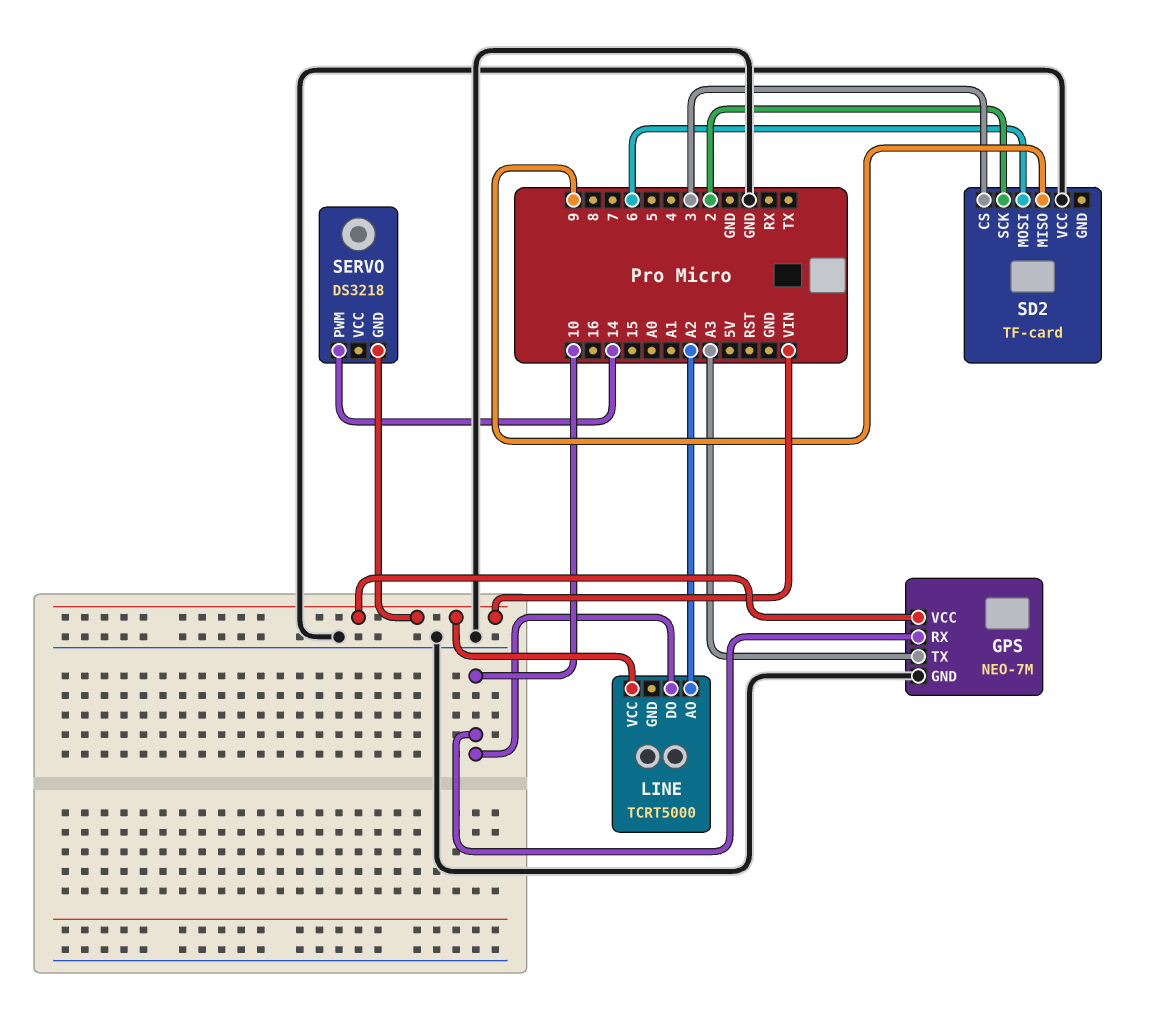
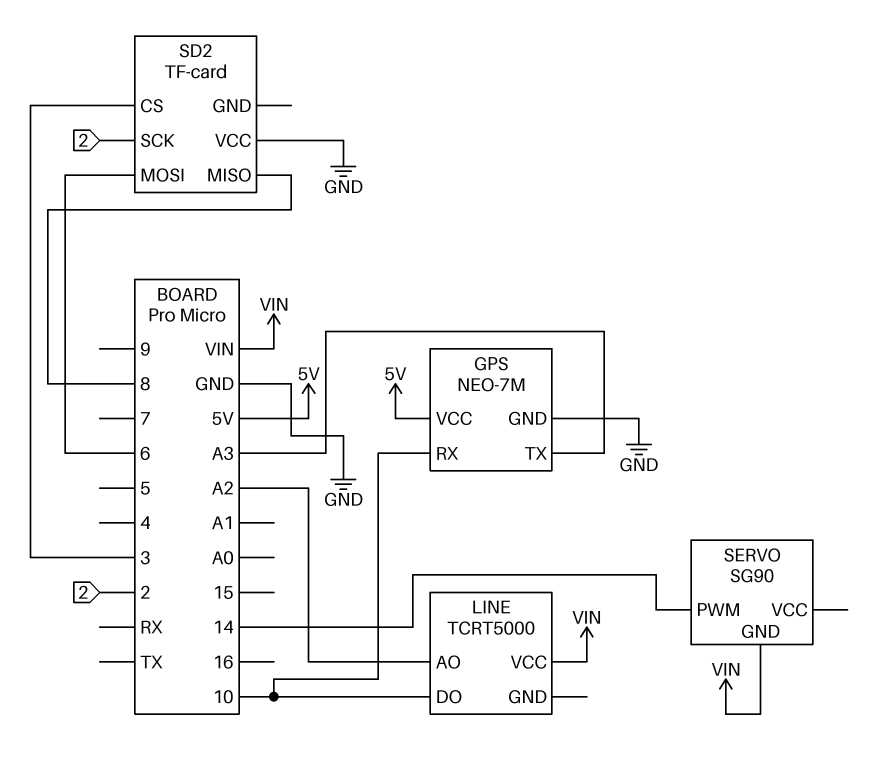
GPS pin VCC: VIN -> 5V
SD2 pin MISO: 9 -> 8
SERVO: DS3218 -> SG90

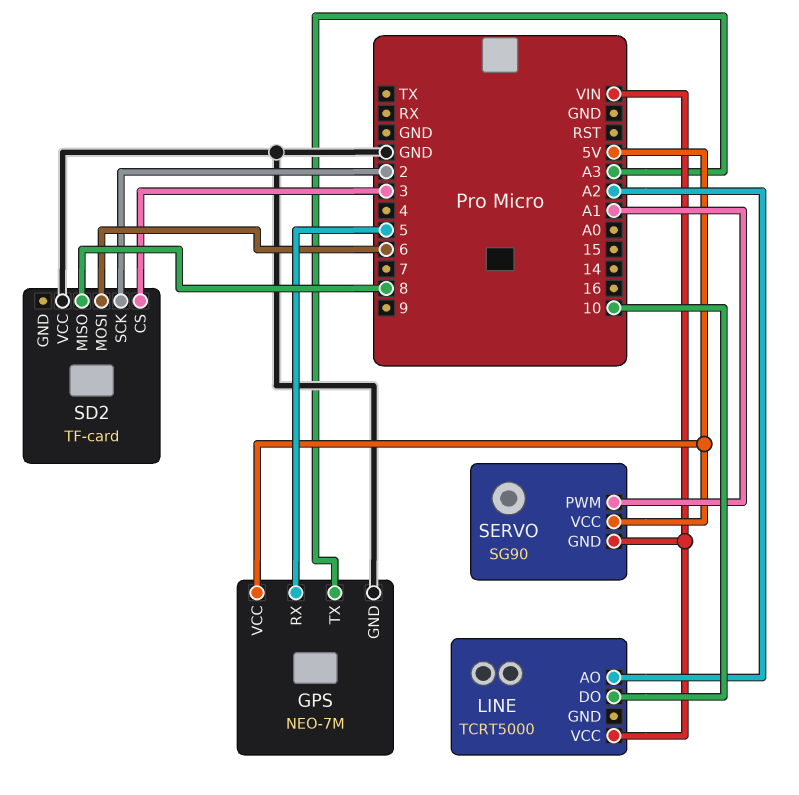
GPS pin RX: 10 -> 5
SERVO pin PWM: 14 -> A1
SERVO pin VCC: none -> 5V

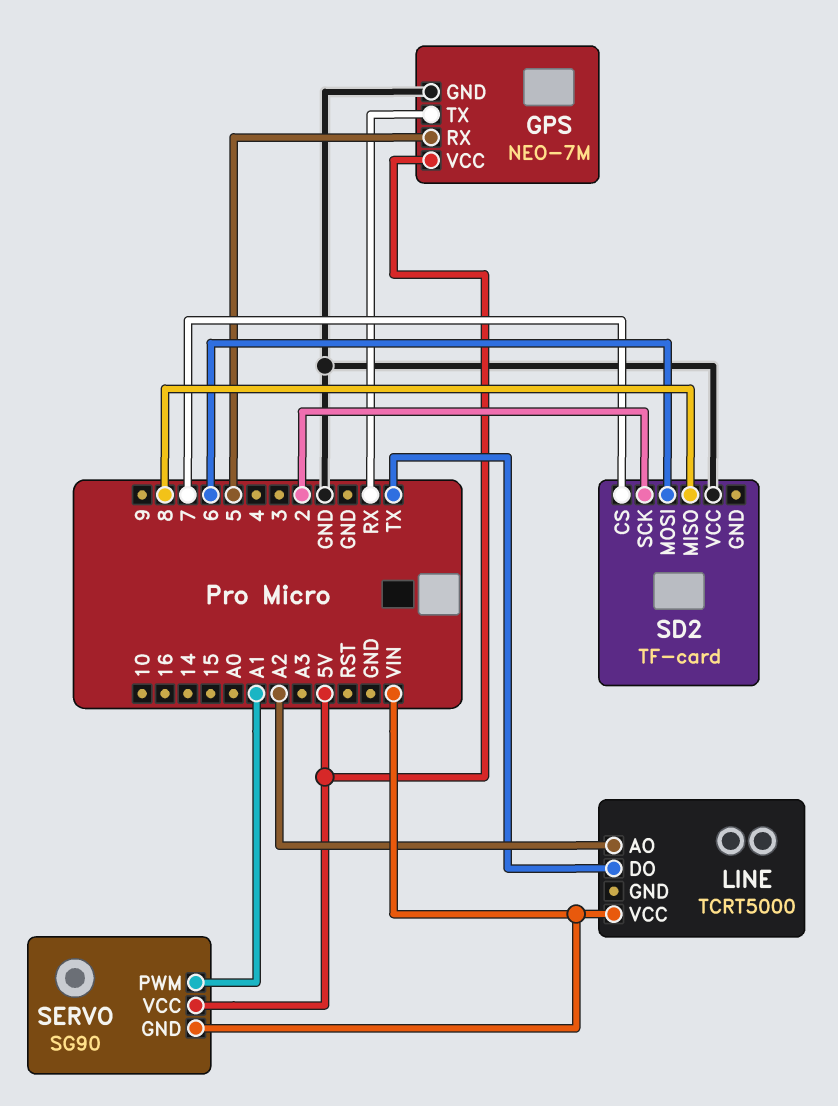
GPS pin TX: A3 -> RX
LINE pin DO: 10 -> TX
SD2 pin CS: 3 -> 7

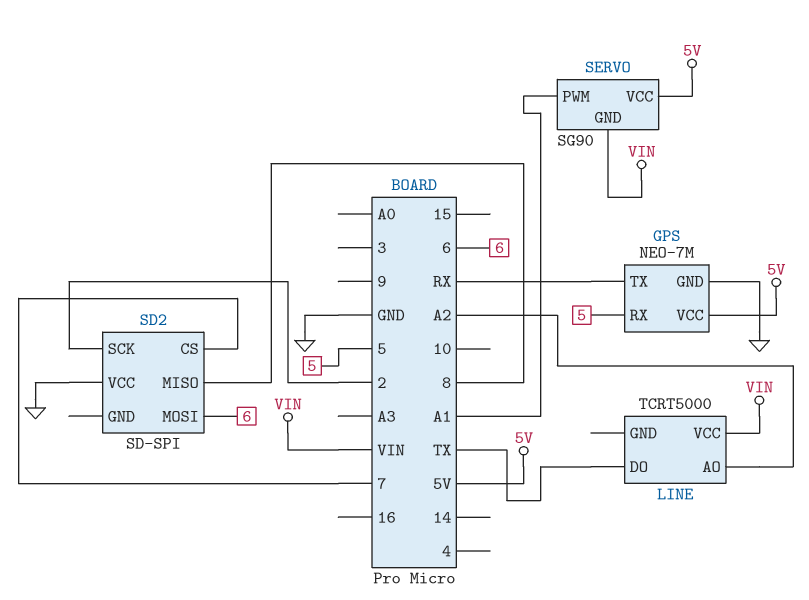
SD2: TF-card -> SD-SPI

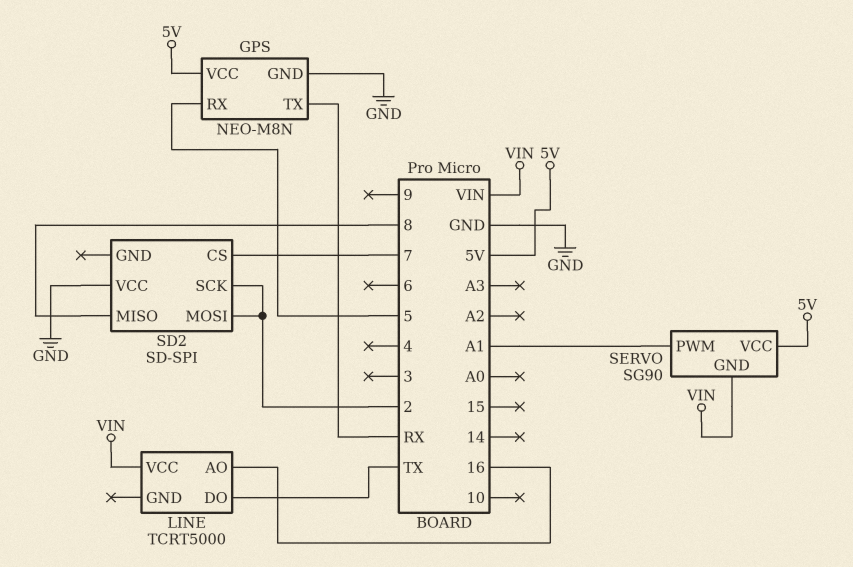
GPS: NEO-7M -> NEO-M8N
LINE pin AO: A2 -> 16
SD2 pin MOSI: 6 -> 2

